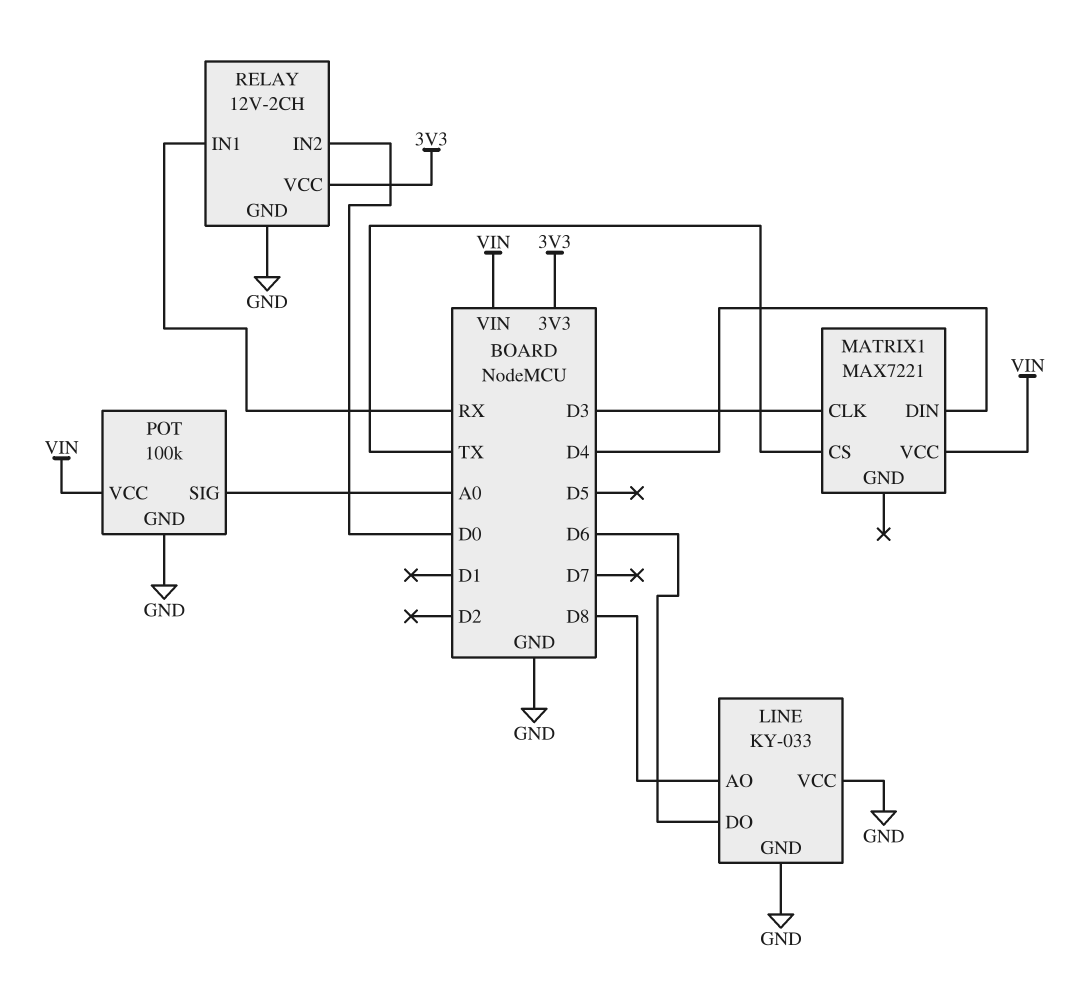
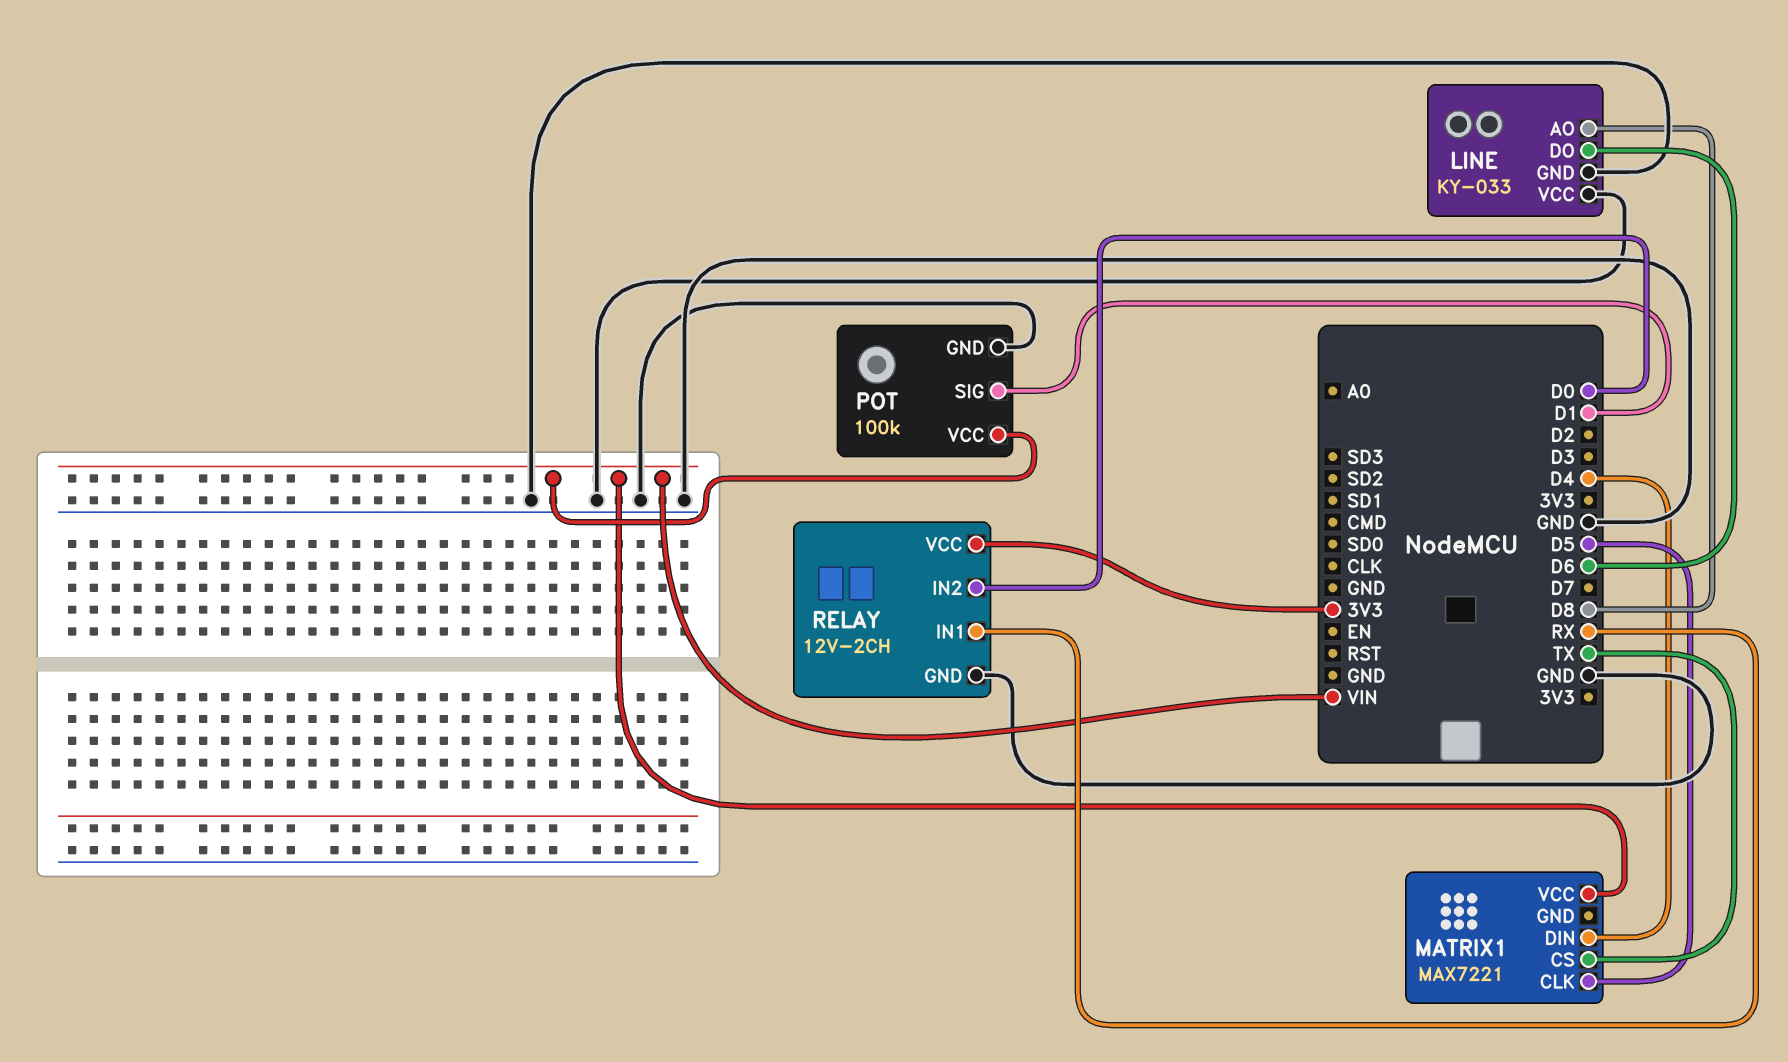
MATRIX1 pin CLK: D3 -> D5
POT pin SIG: A0 -> D1

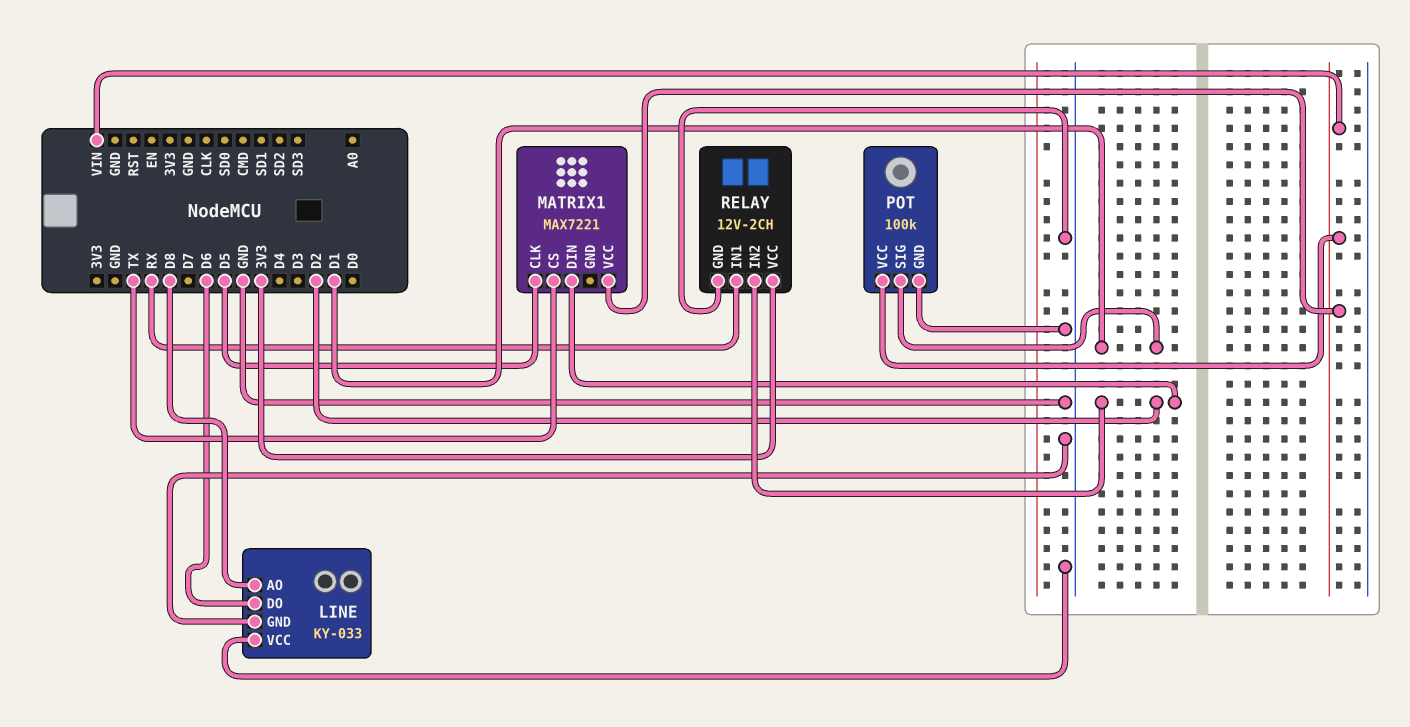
MATRIX1 pin DIN: D4 -> D2
RELAY pin IN2: D0 -> D2

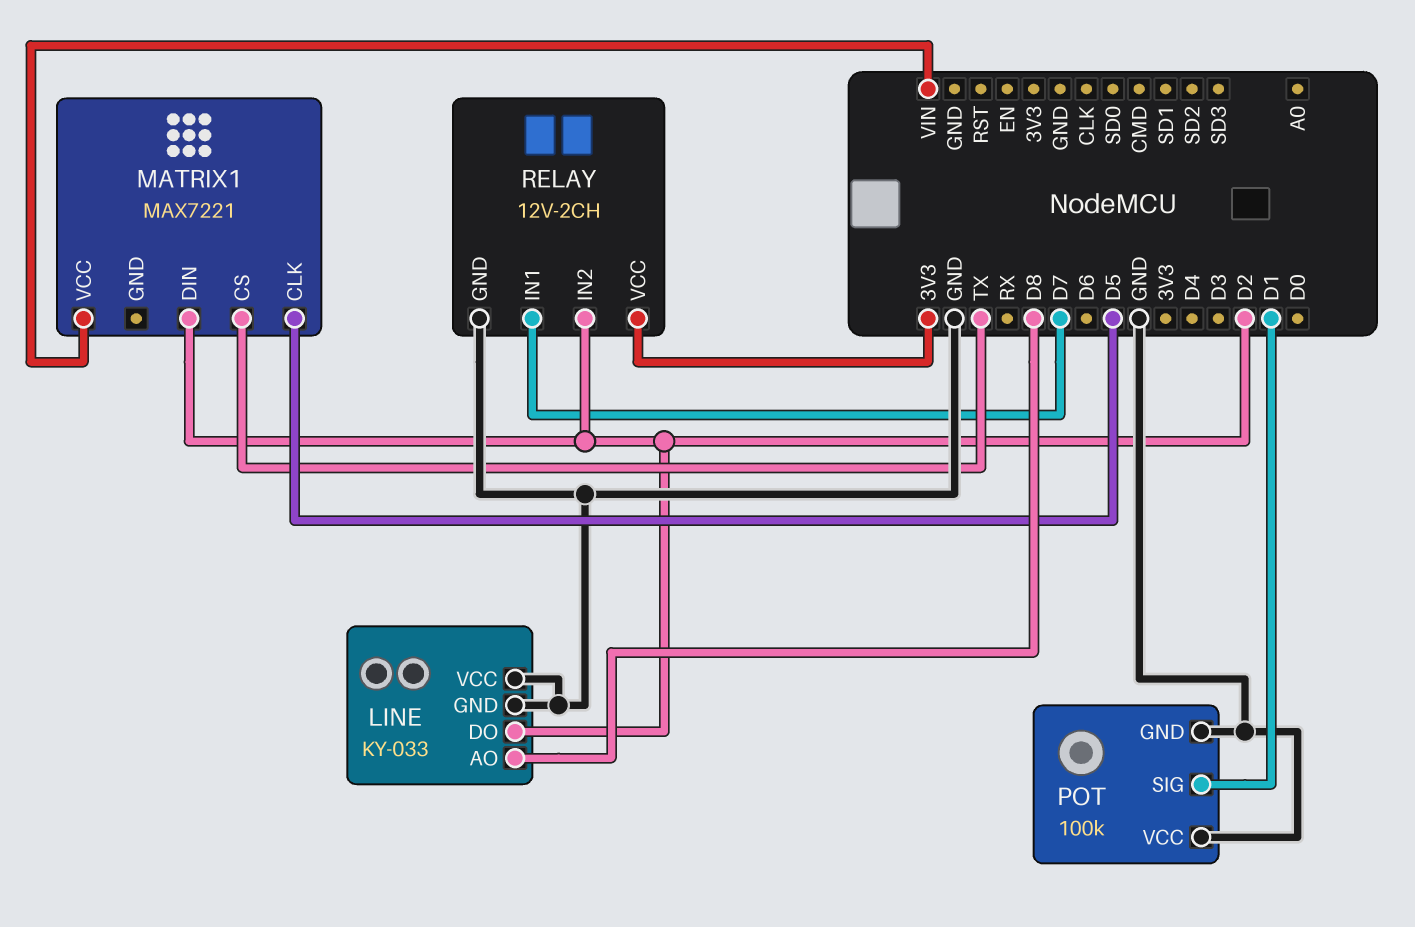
LINE pin DO: D6 -> D2
POT pin VCC: VIN -> GND
RELAY pin IN1: RX -> D7

